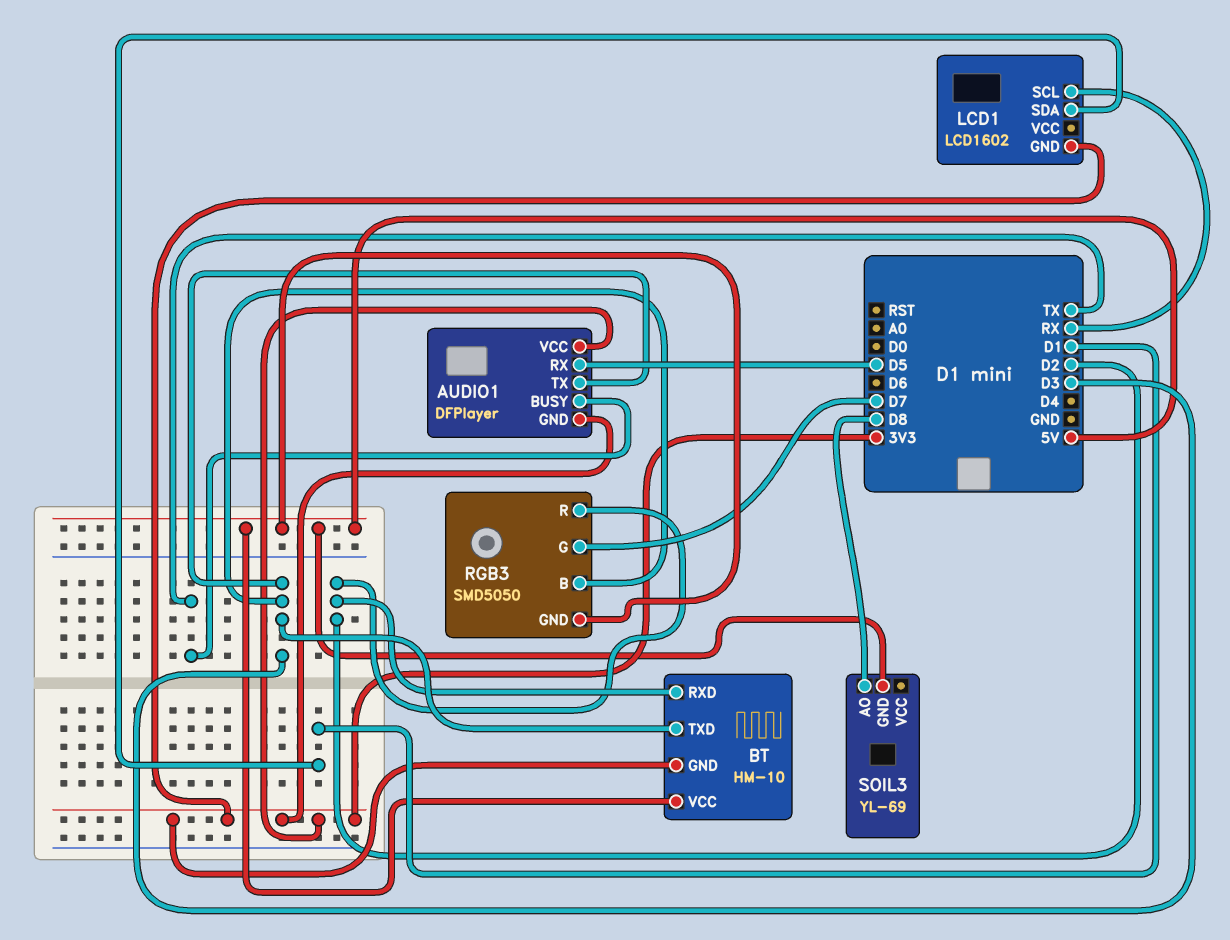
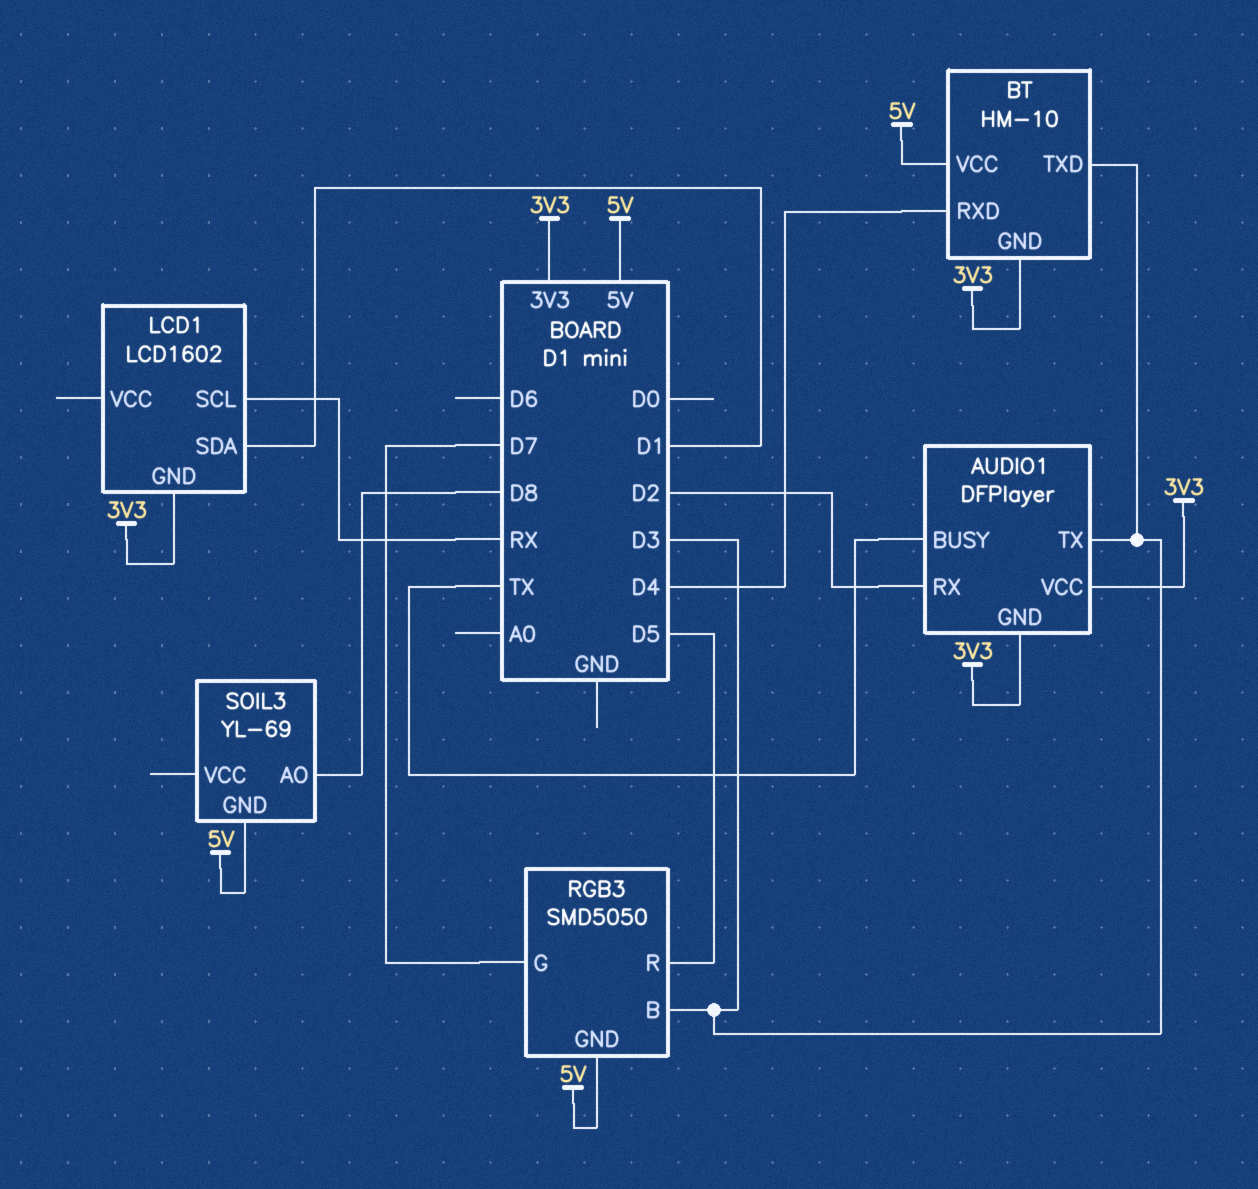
AUDIO1 pin RX: D5 -> D2
BT pin RXD: D2 -> D4
RGB3 pin R: D2 -> D5

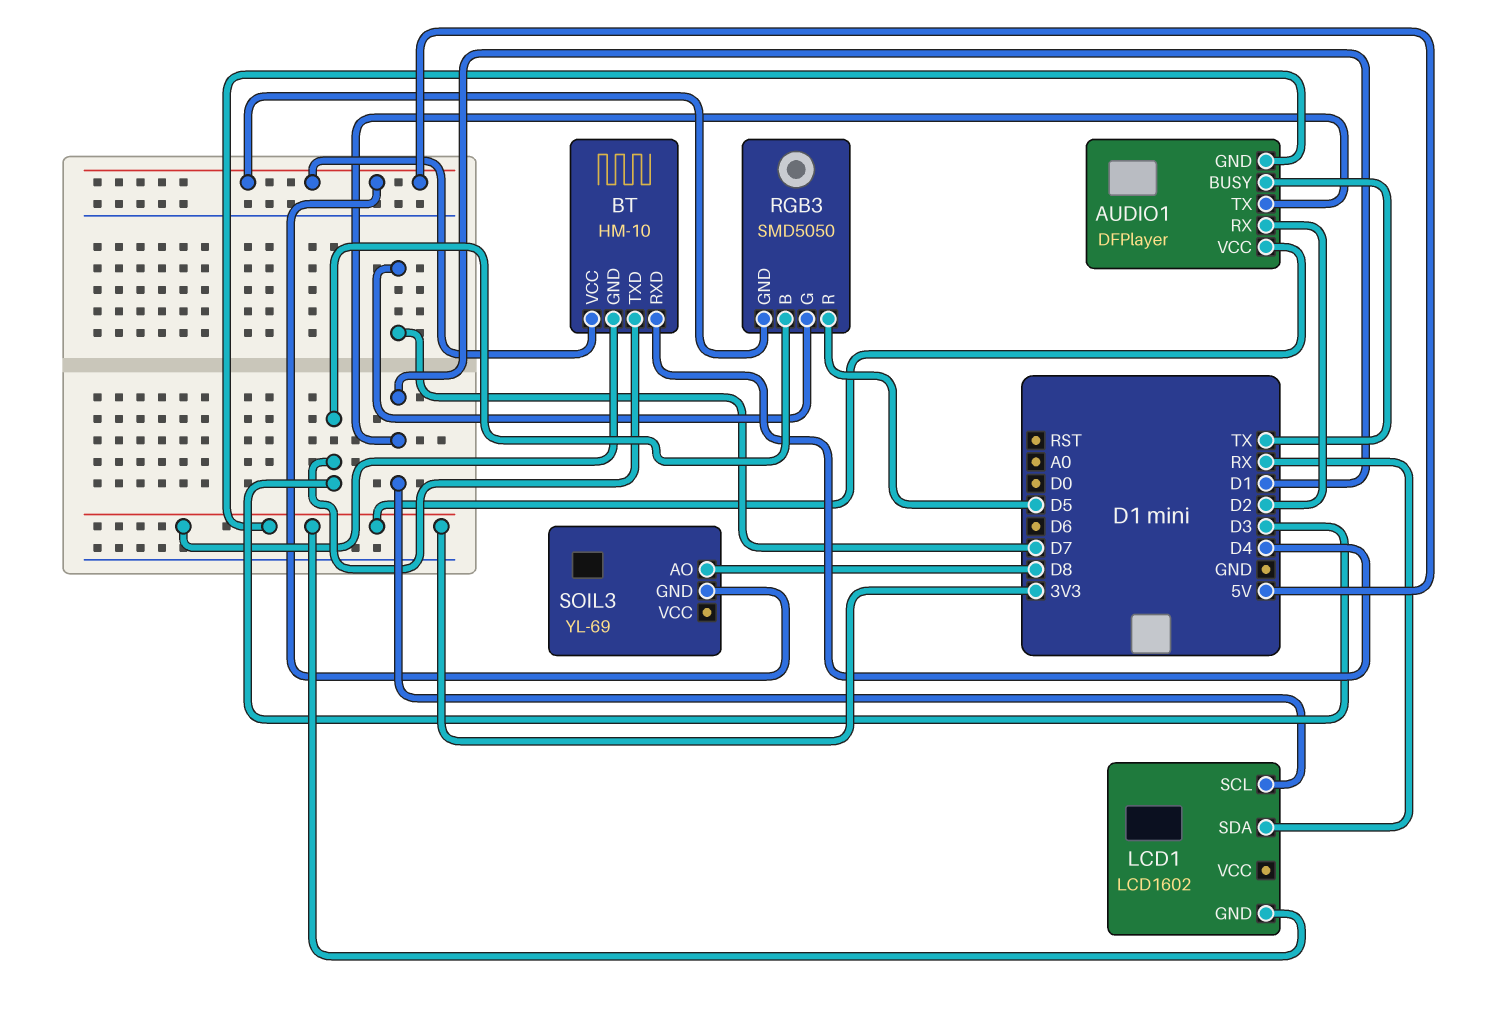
AUDIO1 pin TX: D3 -> D1
LCD1 pin SCL: RX -> D1
LCD1 pin SDA: D1 -> RX

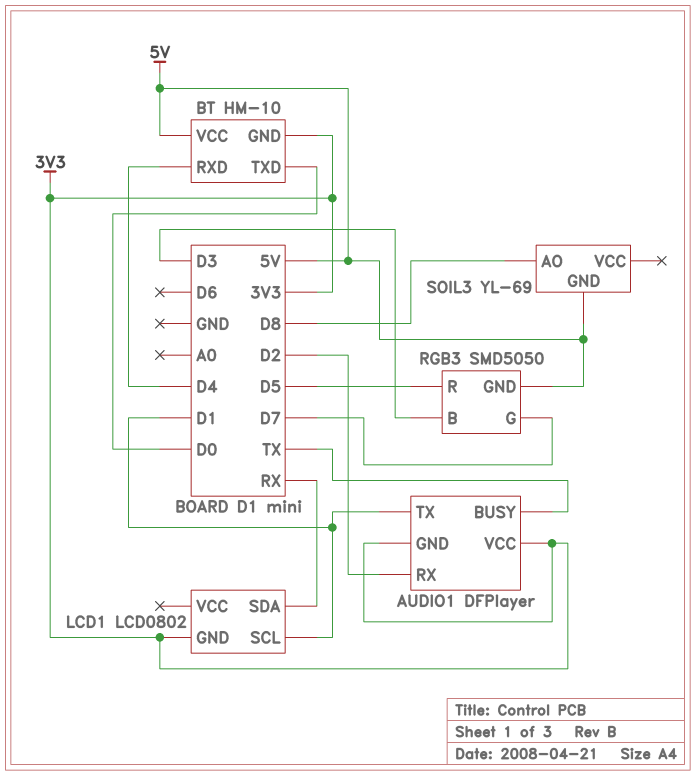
BT pin TXD: D3 -> D0
LCD1: LCD1602 -> LCD0802

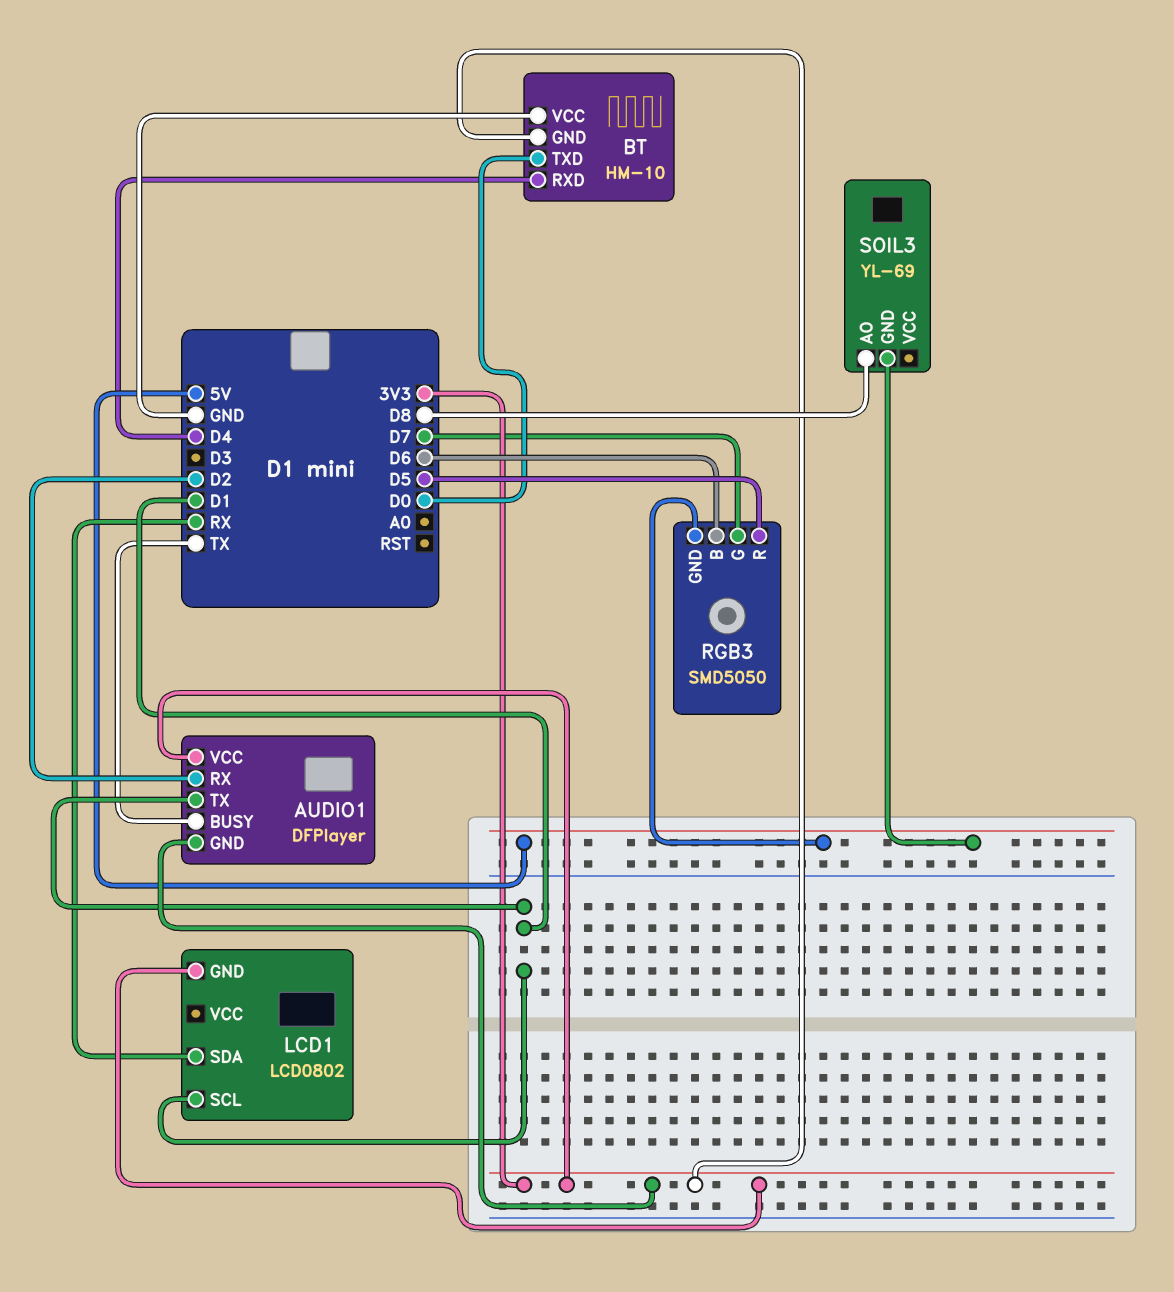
BT pin VCC: 5V -> GND
RGB3 pin B: D3 -> D6

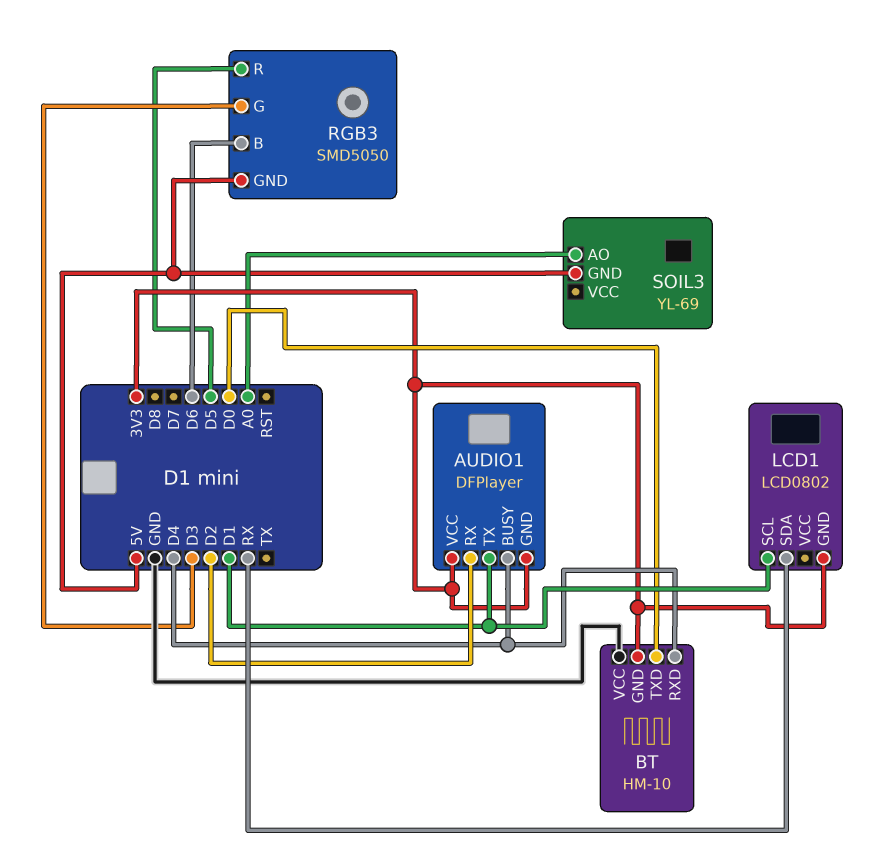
AUDIO1 pin BUSY: TX -> D4
RGB3 pin G: D7 -> D3
SOIL3 pin AO: D8 -> A0

